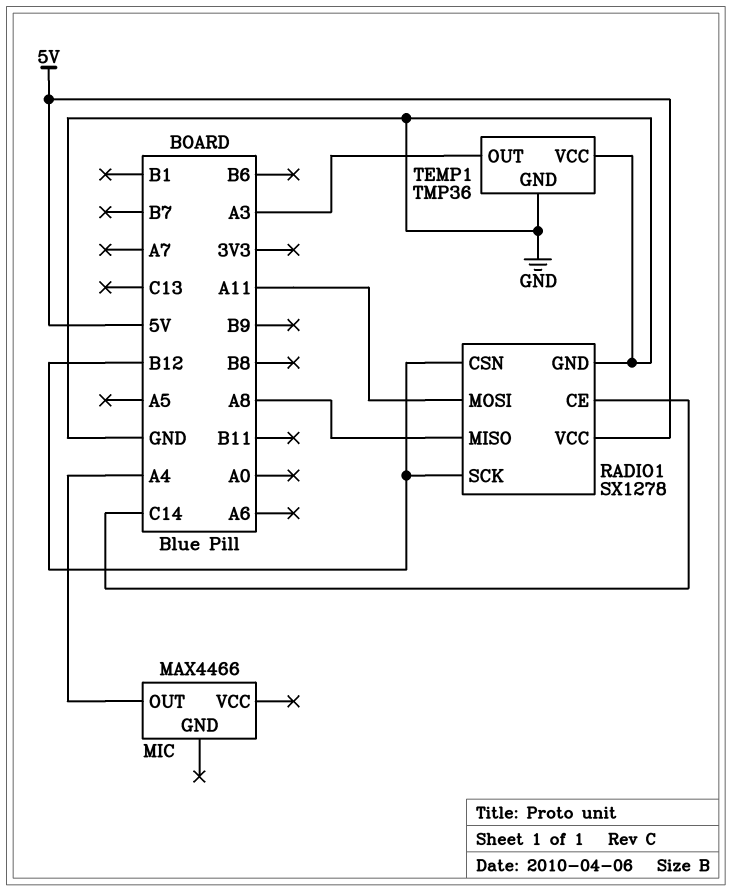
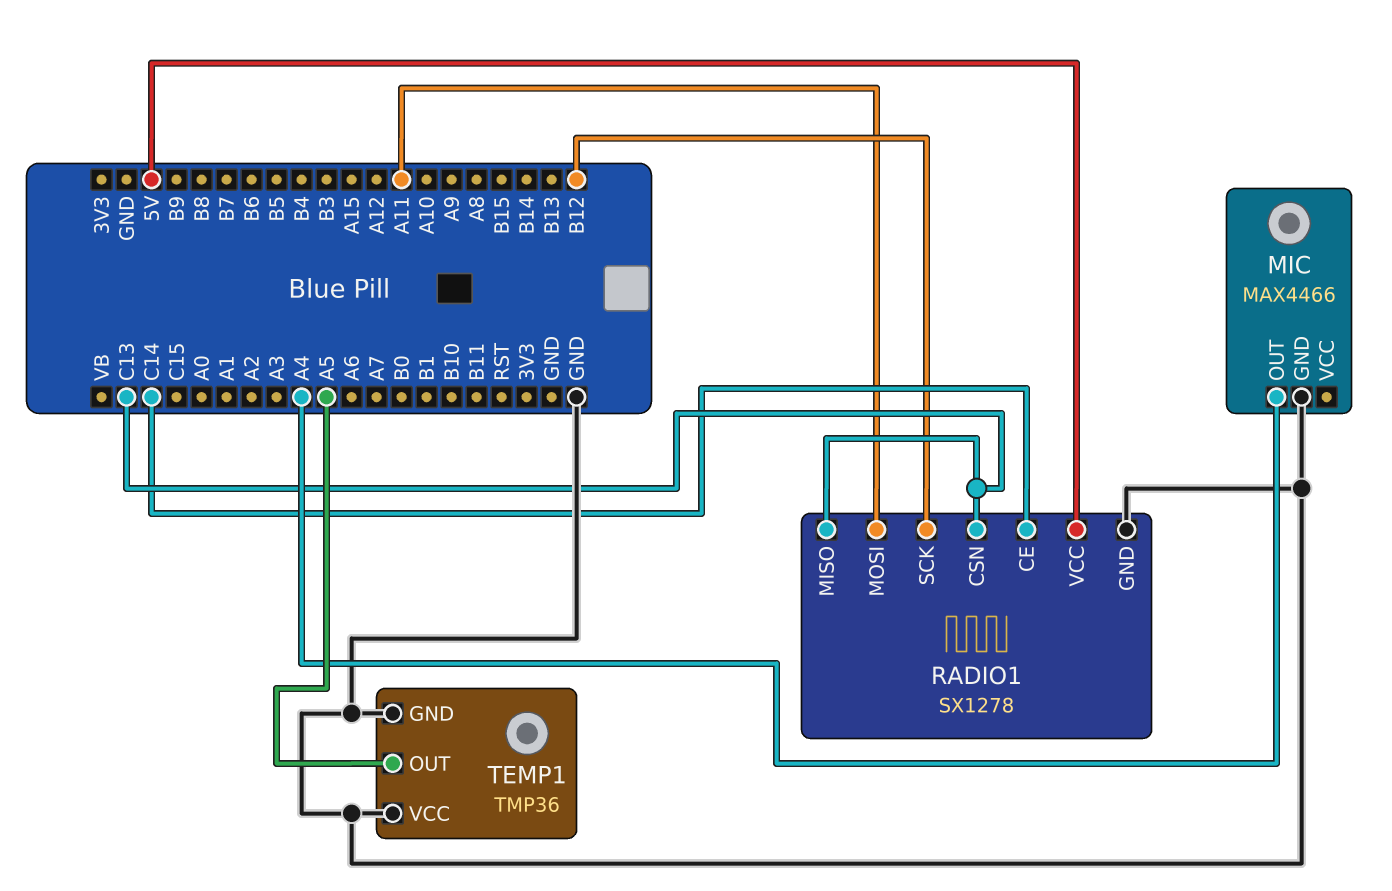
MIC pin GND: none -> GND
RADIO1 pin CSN: B12 -> C13
RADIO1 pin MISO: A8 -> C13
TEMP1 pin OUT: A3 -> A5

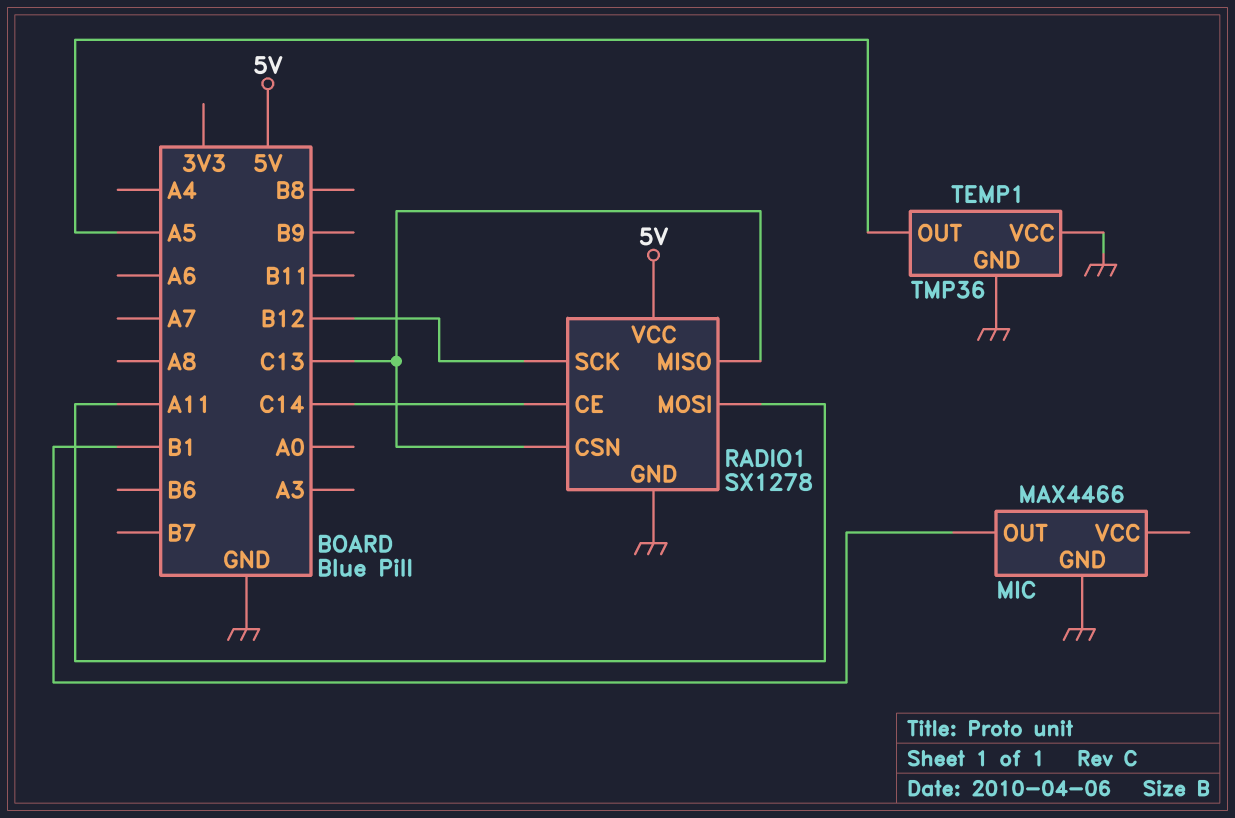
MIC pin OUT: A4 -> B1

